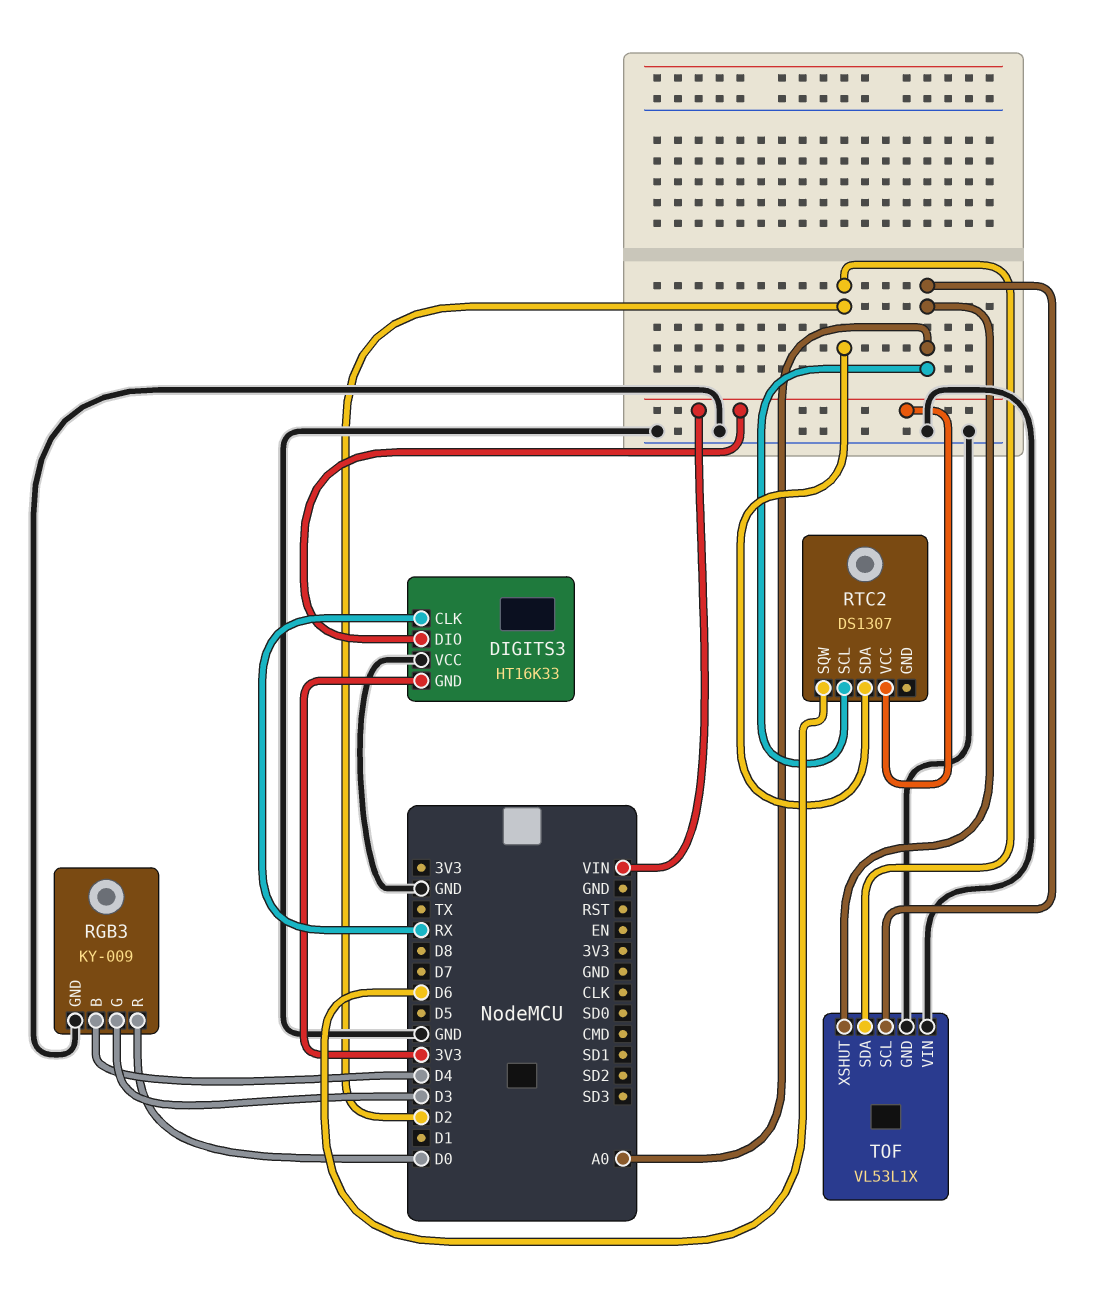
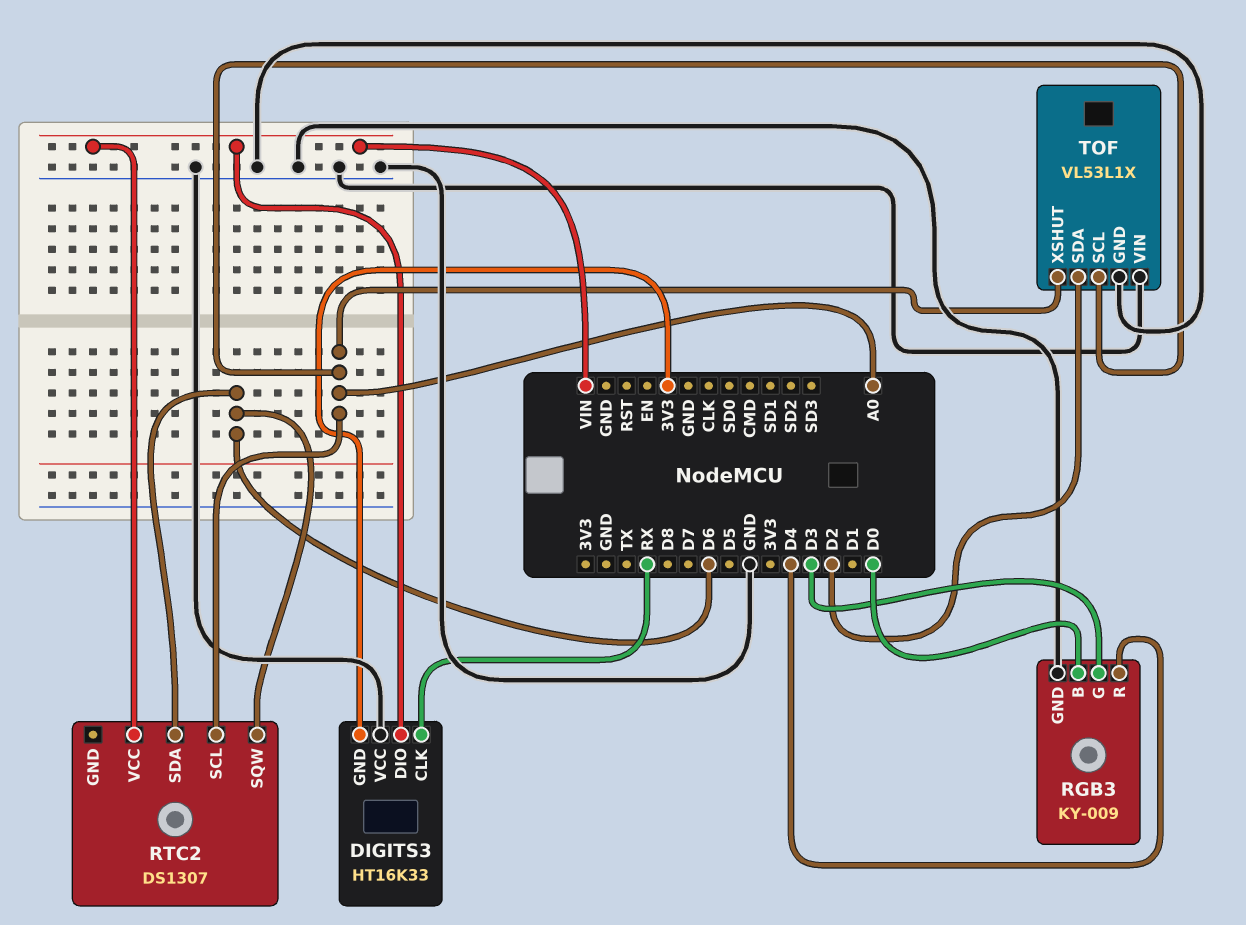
RGB3 pin B: D4 -> D0
RGB3 pin R: D0 -> D4
RTC2 pin SDA: D2 -> D6

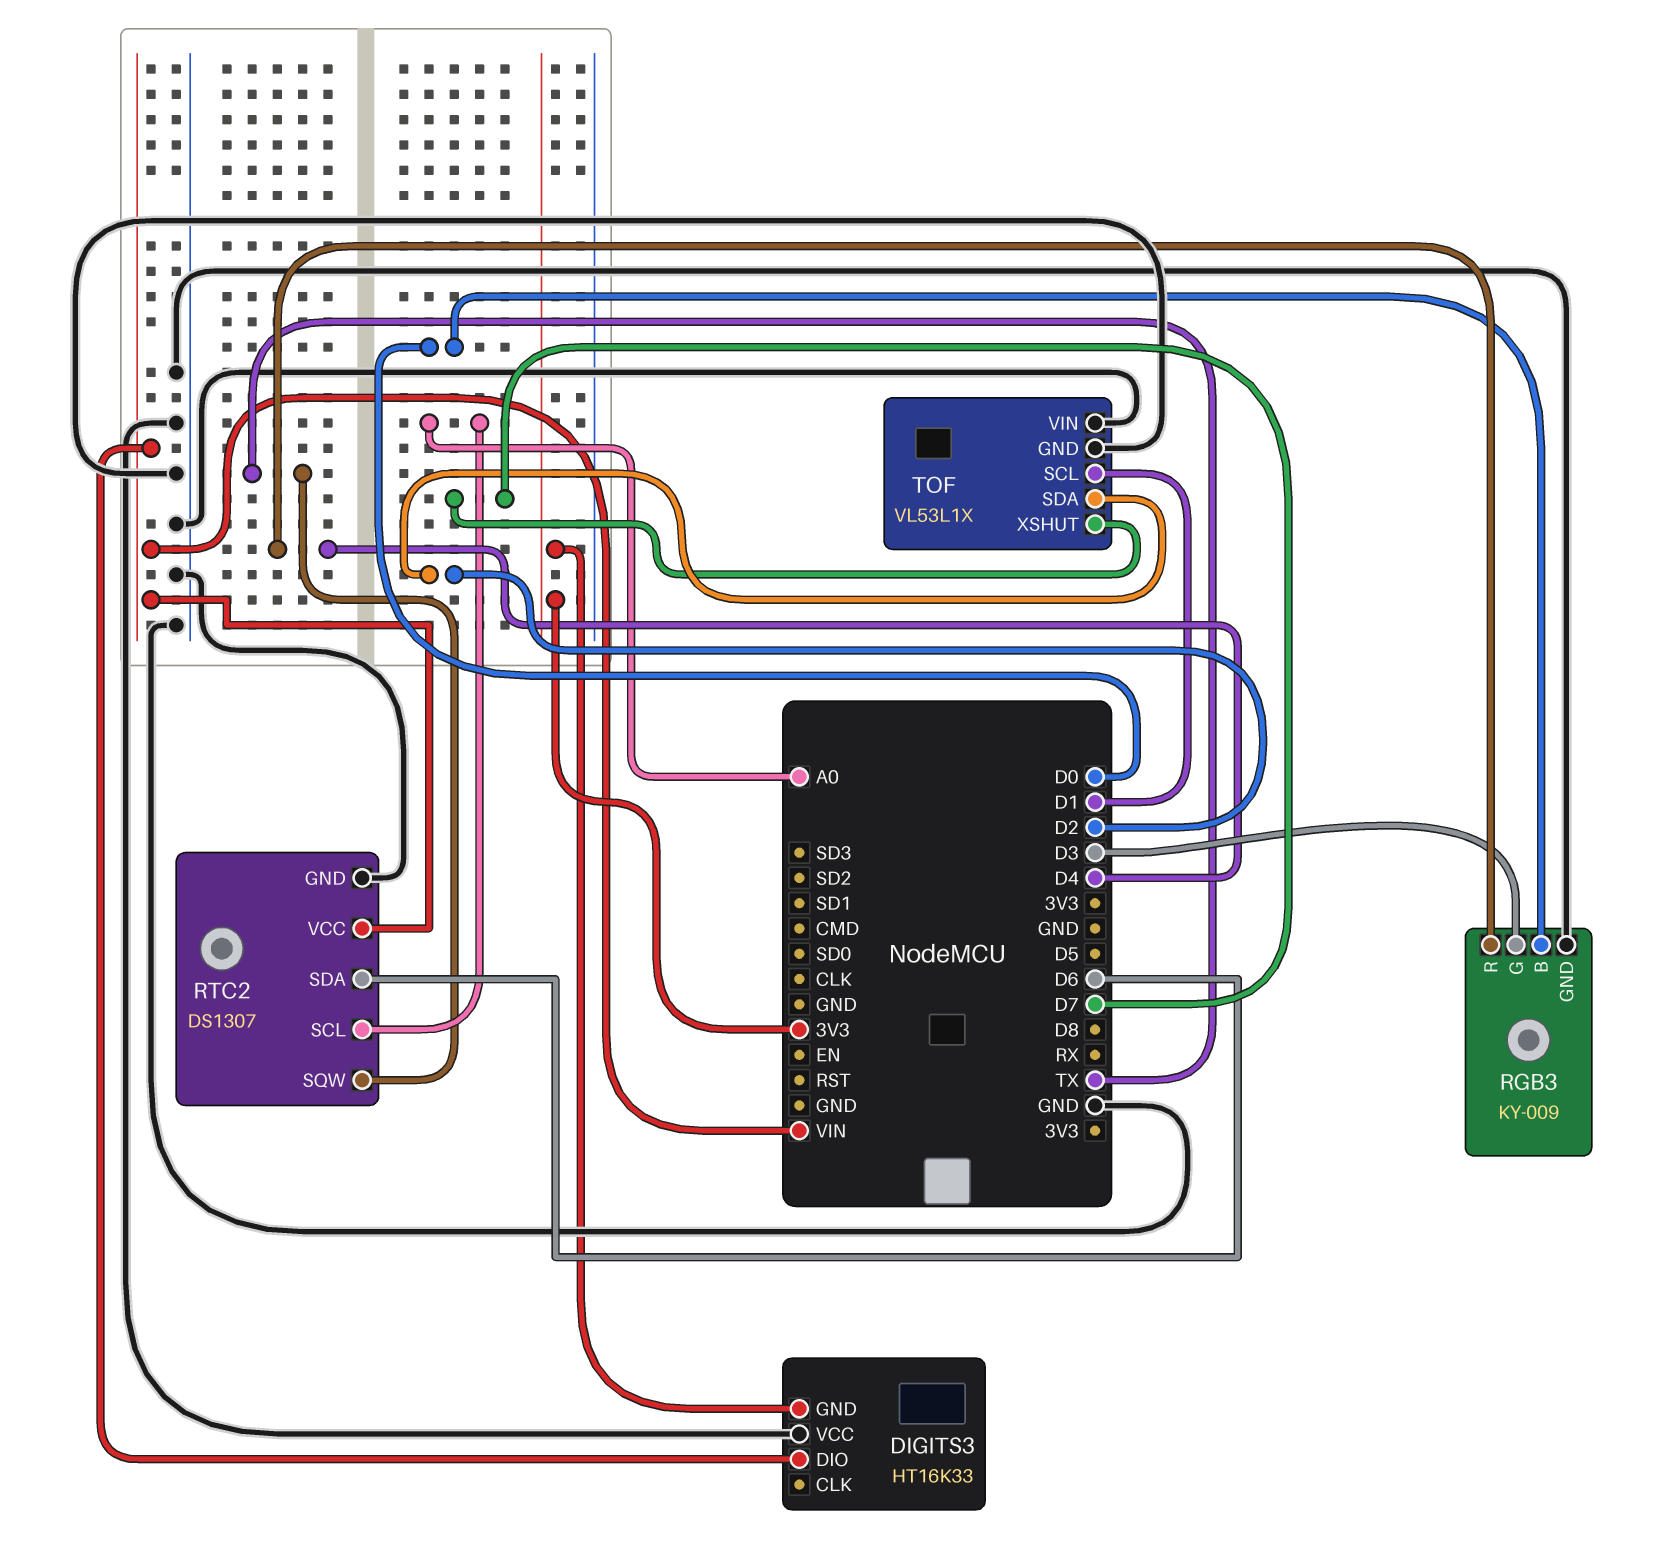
DIGITS3 pin CLK: RX -> none
RTC2 pin GND: none -> GND
RTC2 pin SQW: D6 -> TX
TOF pin SCL: A0 -> D1
TOF pin XSHUT: A0 -> D7

